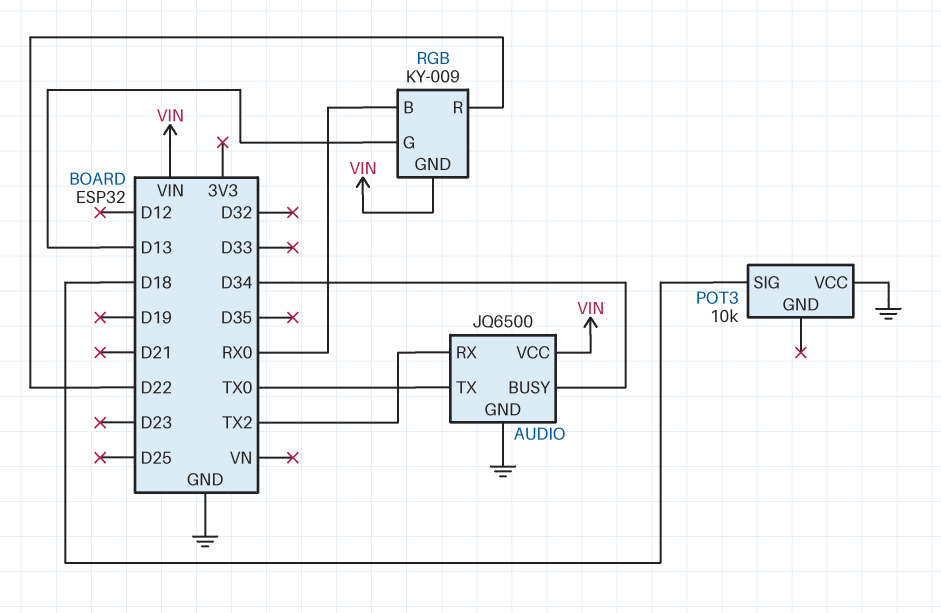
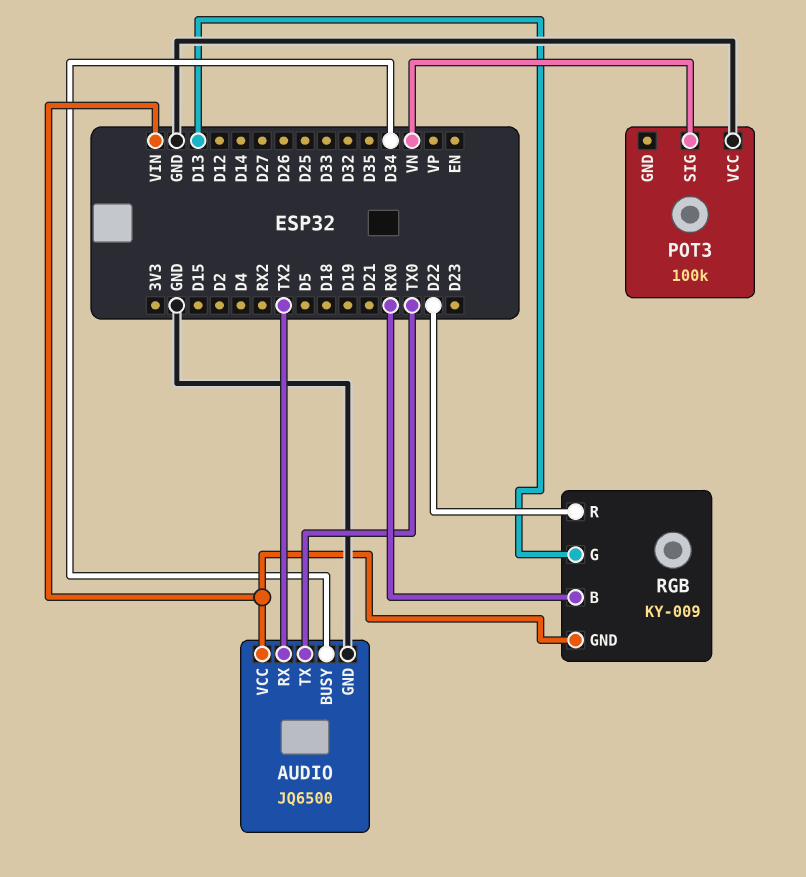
POT3: 10k -> 100k
POT3 pin SIG: D18 -> VN

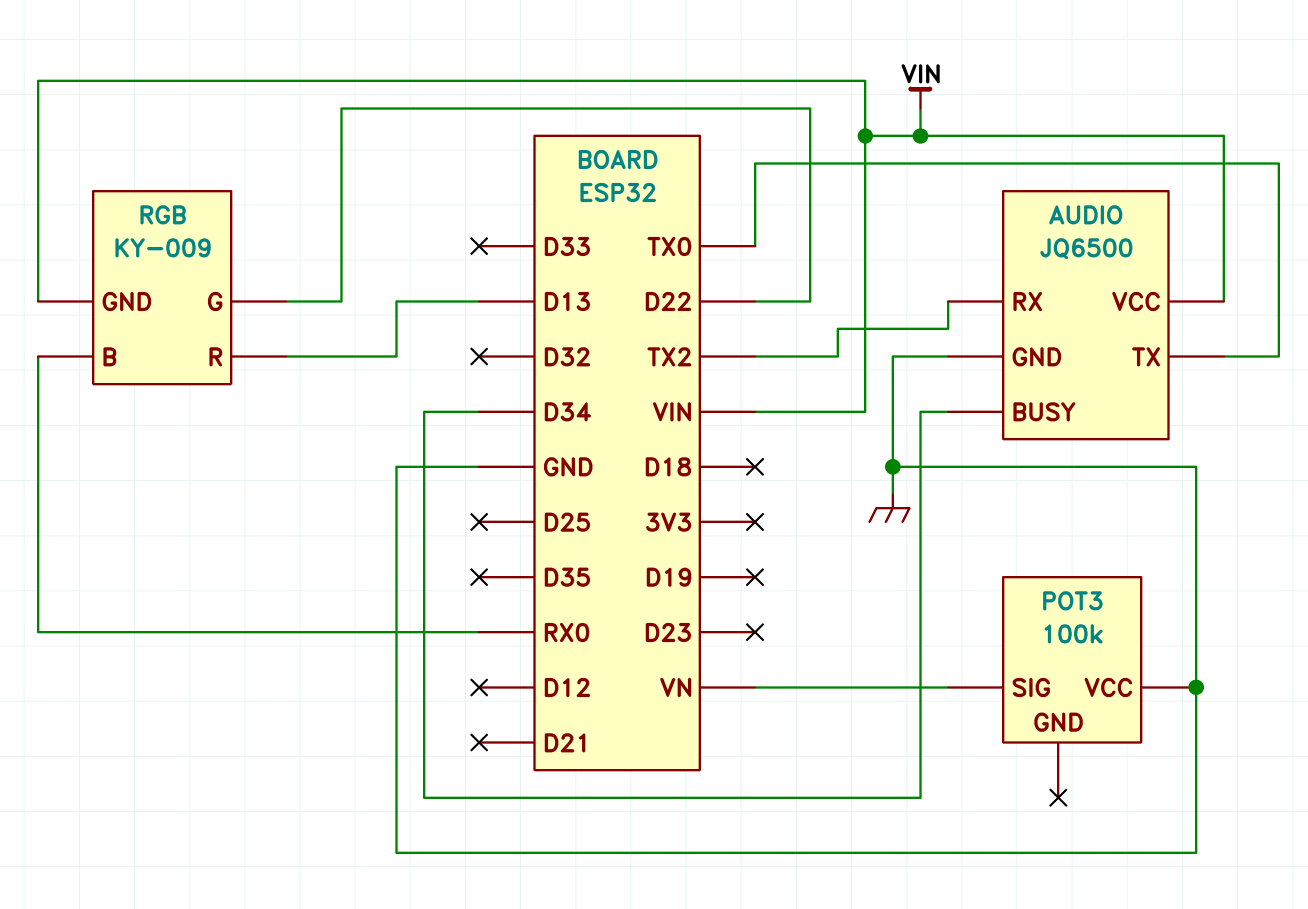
RGB pin G: D13 -> D22
RGB pin R: D22 -> D13

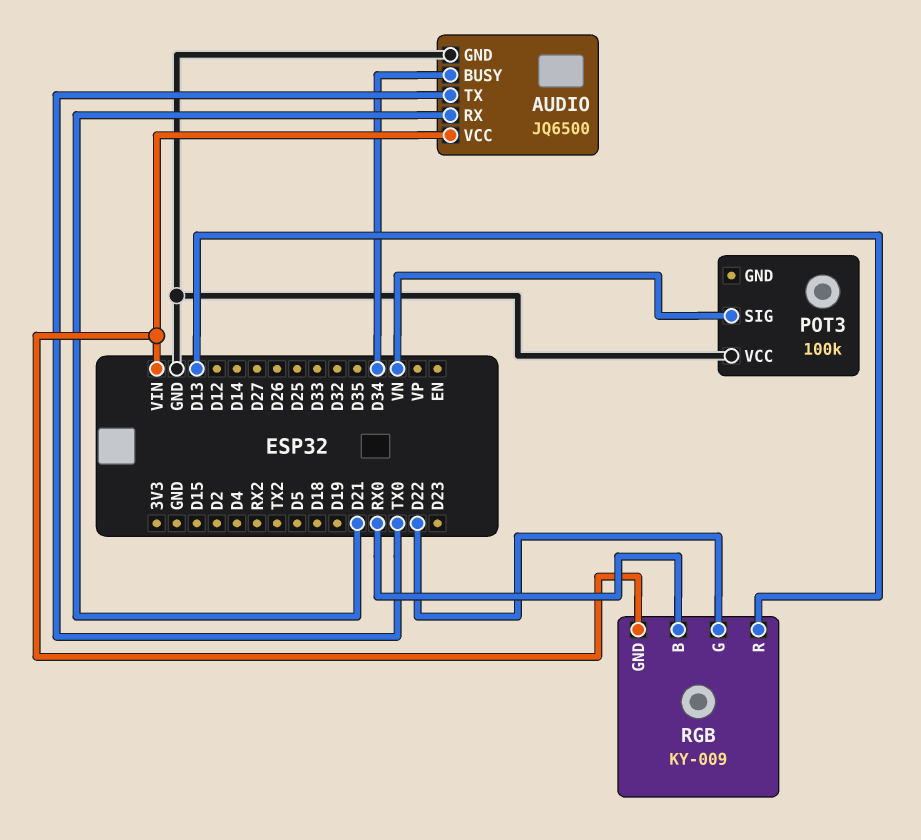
AUDIO pin RX: TX2 -> D21

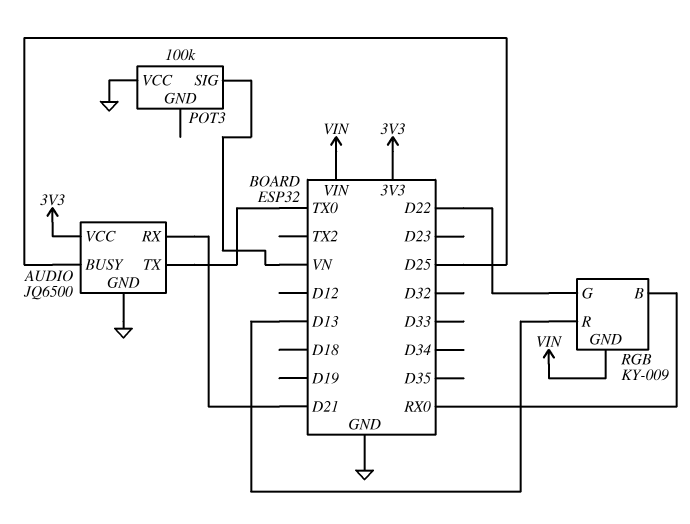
AUDIO pin BUSY: D34 -> D25
AUDIO pin VCC: VIN -> 3V3

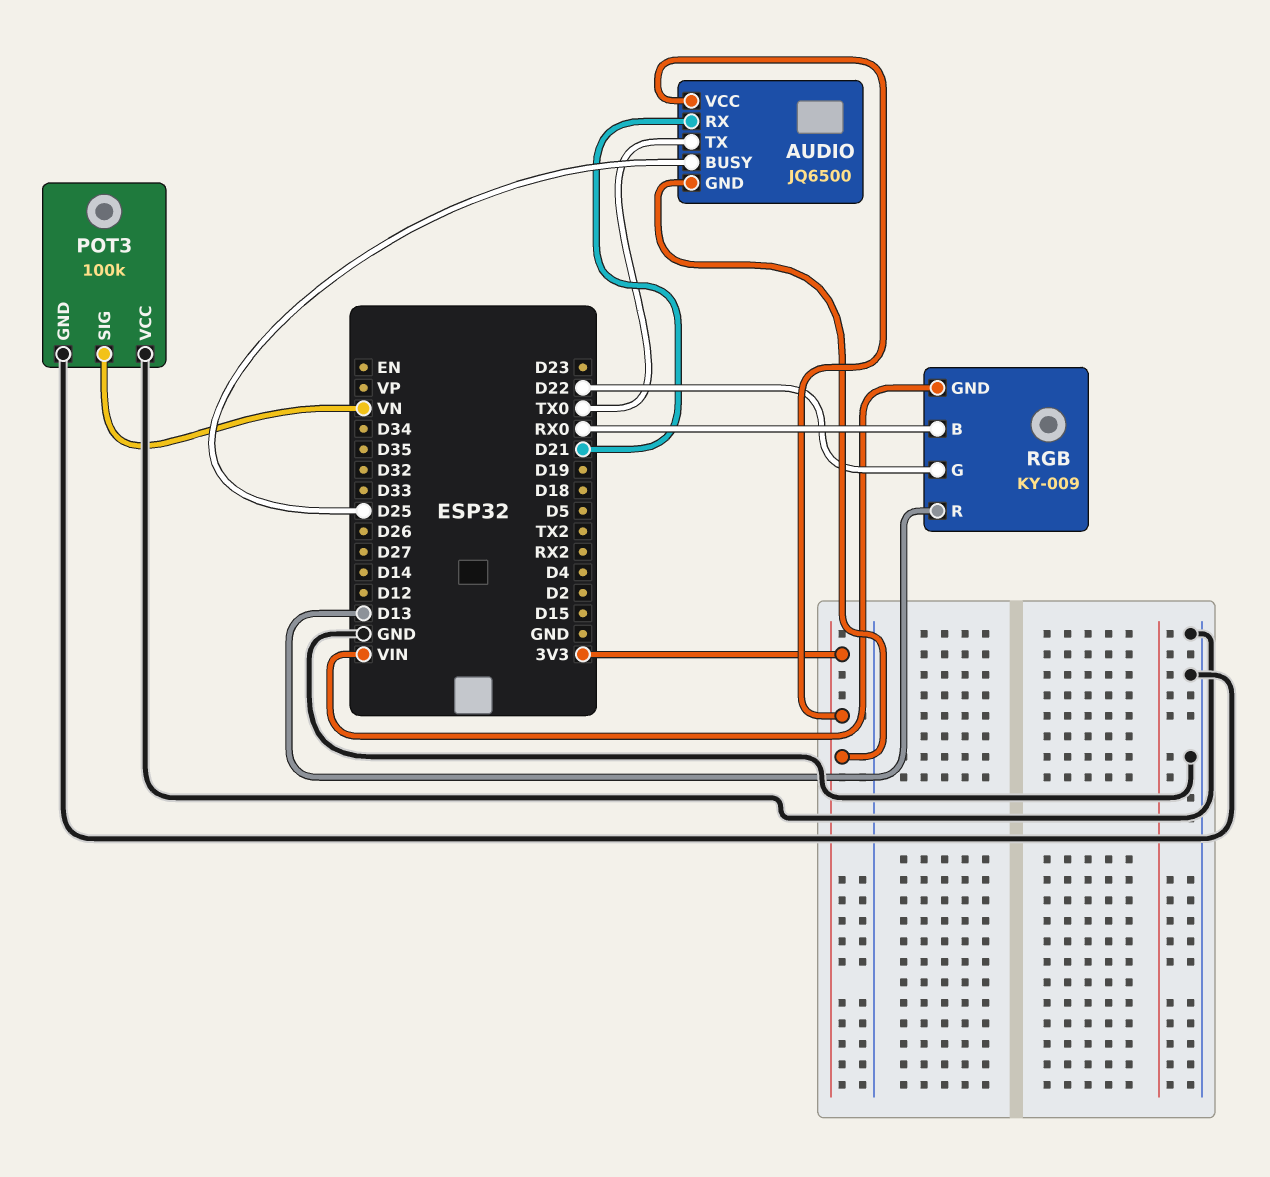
AUDIO pin GND: GND -> 3V3
POT3 pin GND: none -> GND

